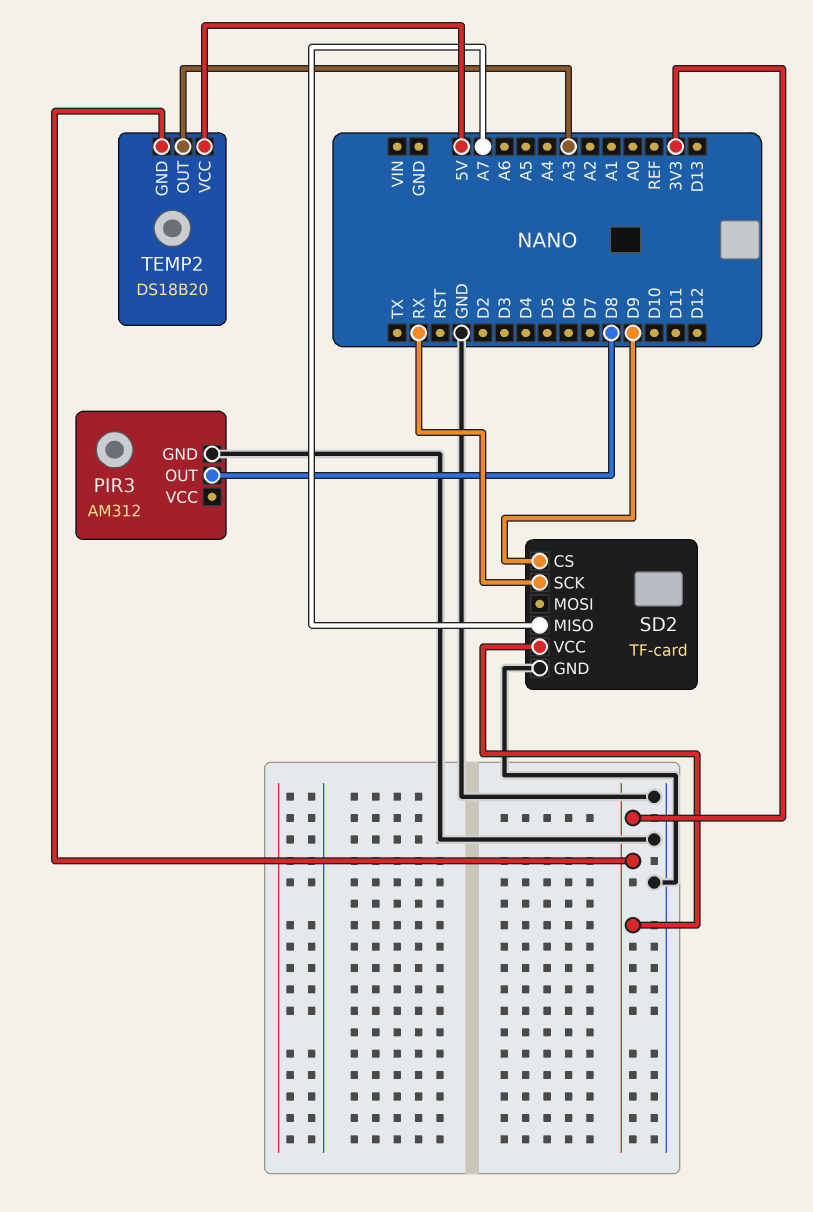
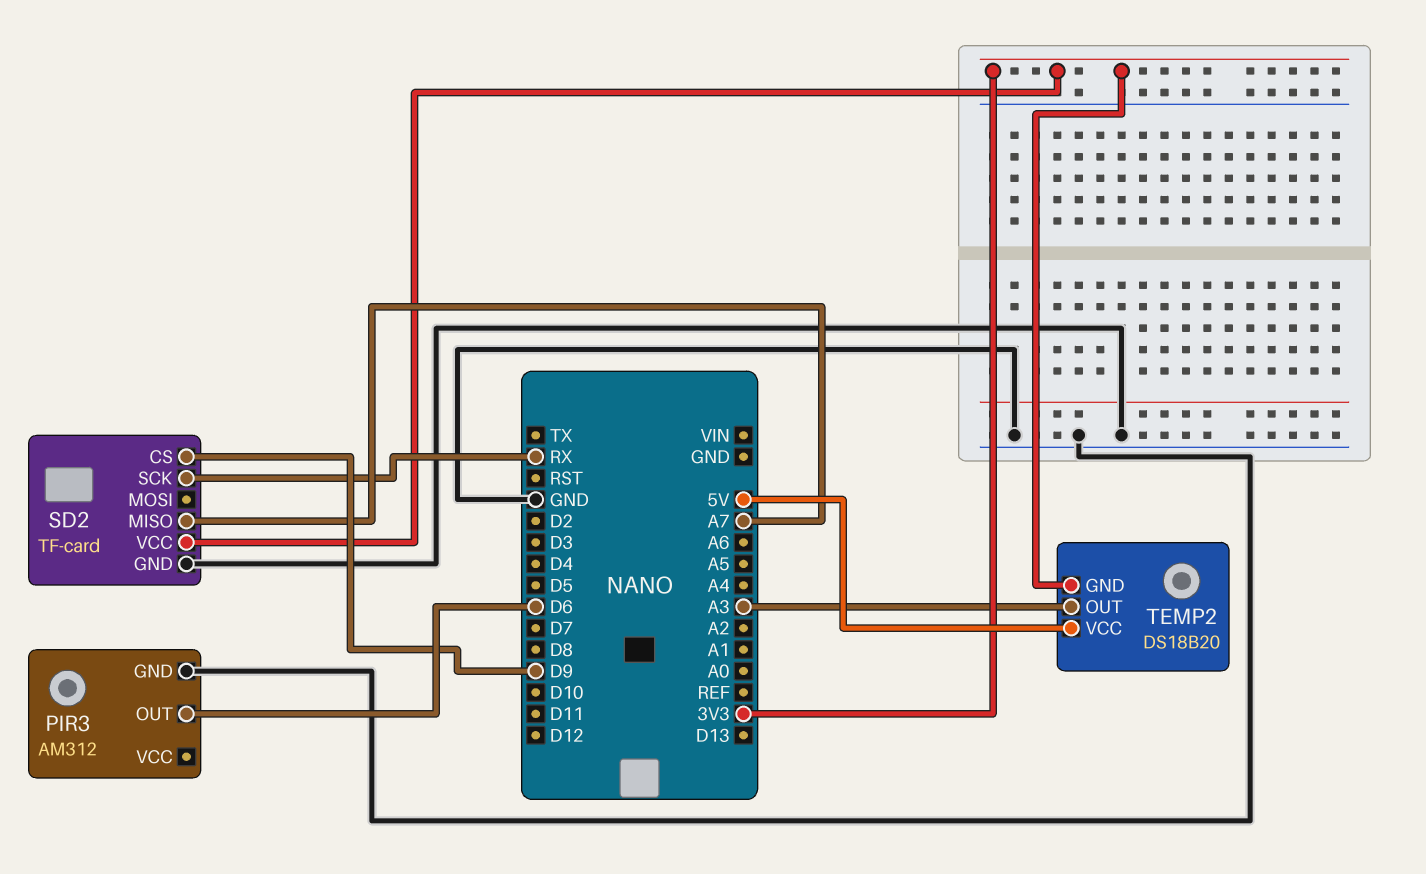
PIR3 pin OUT: D8 -> D6

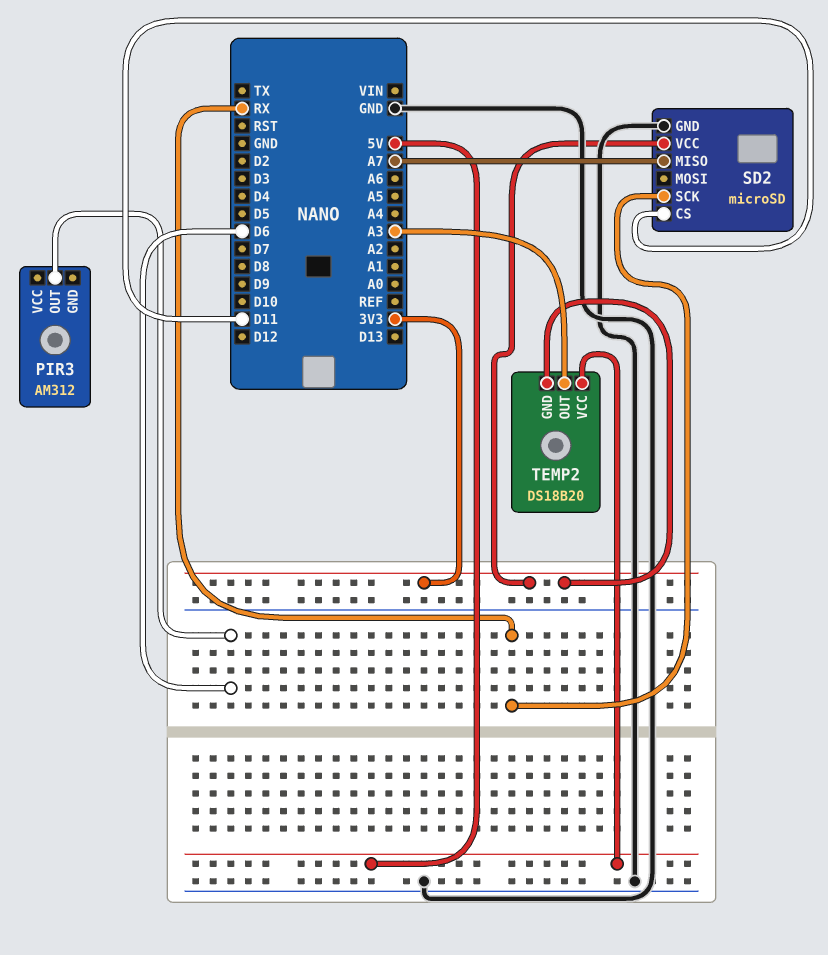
PIR3 pin GND: GND -> none
SD2: TF-card -> microSD
SD2 pin CS: D9 -> D11

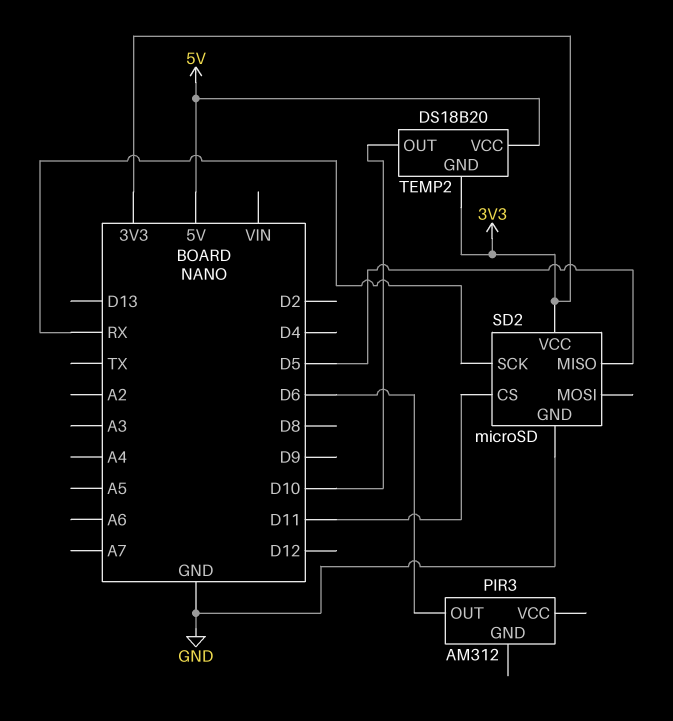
SD2 pin MISO: A7 -> D5
TEMP2 pin OUT: A3 -> D10

